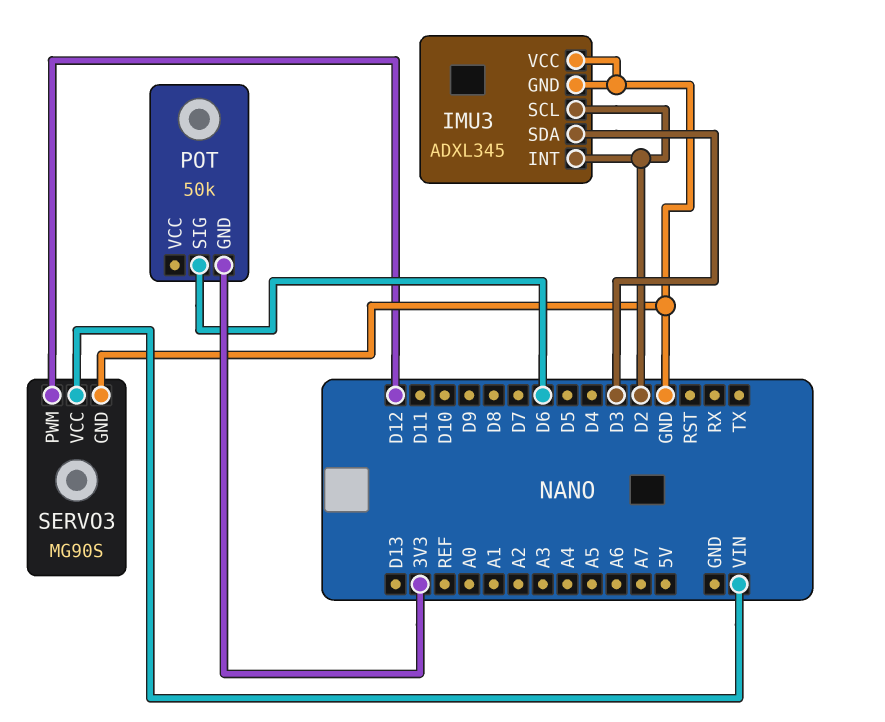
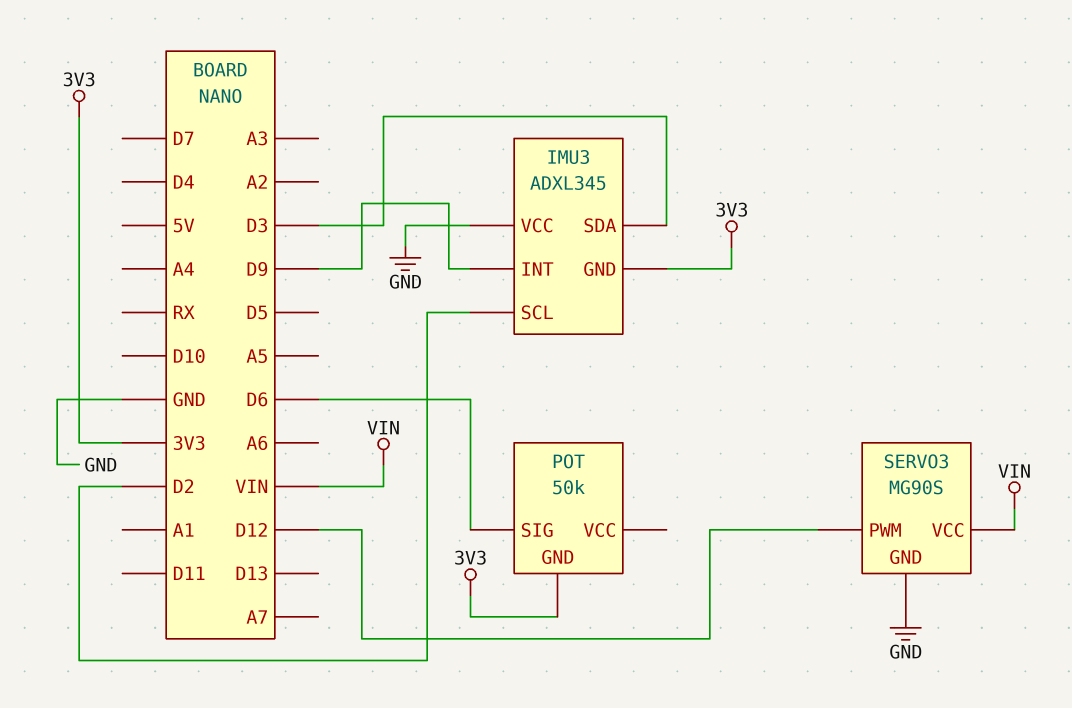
IMU3 pin GND: GND -> 3V3
IMU3 pin INT: D2 -> D9

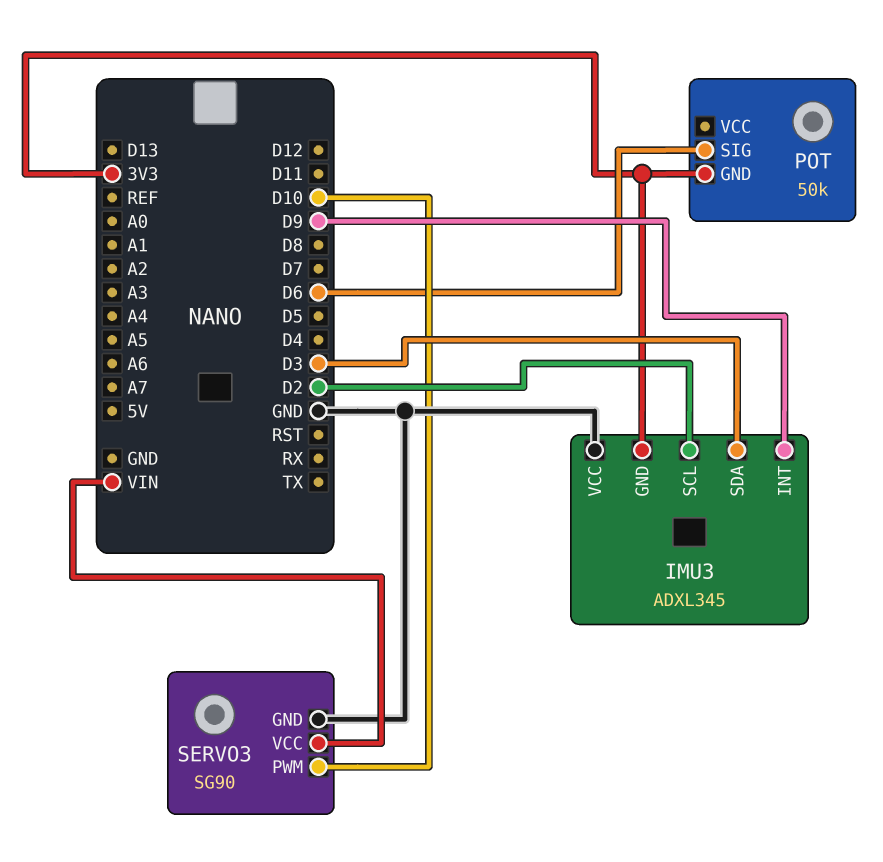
SERVO3: MG90S -> SG90
SERVO3 pin PWM: D12 -> D10

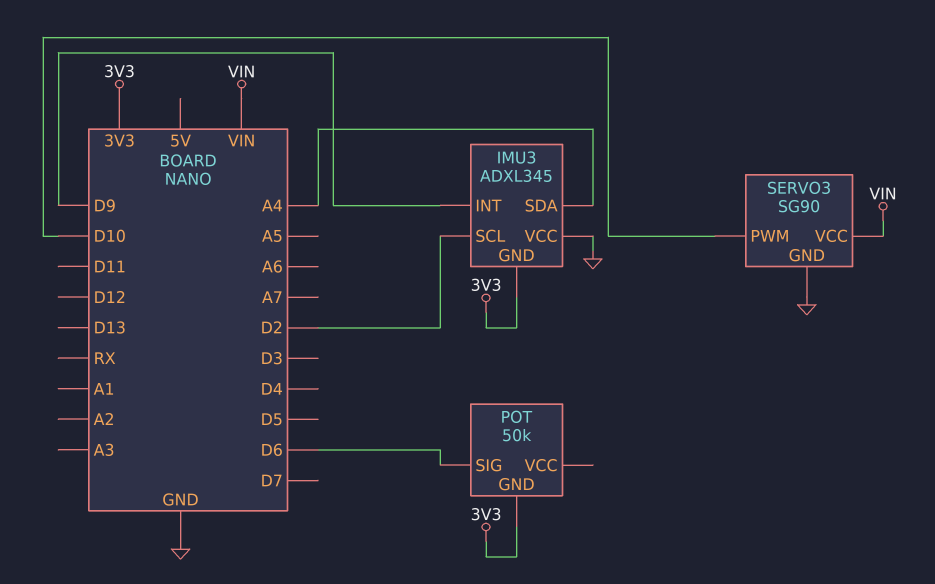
IMU3 pin SDA: D3 -> A4

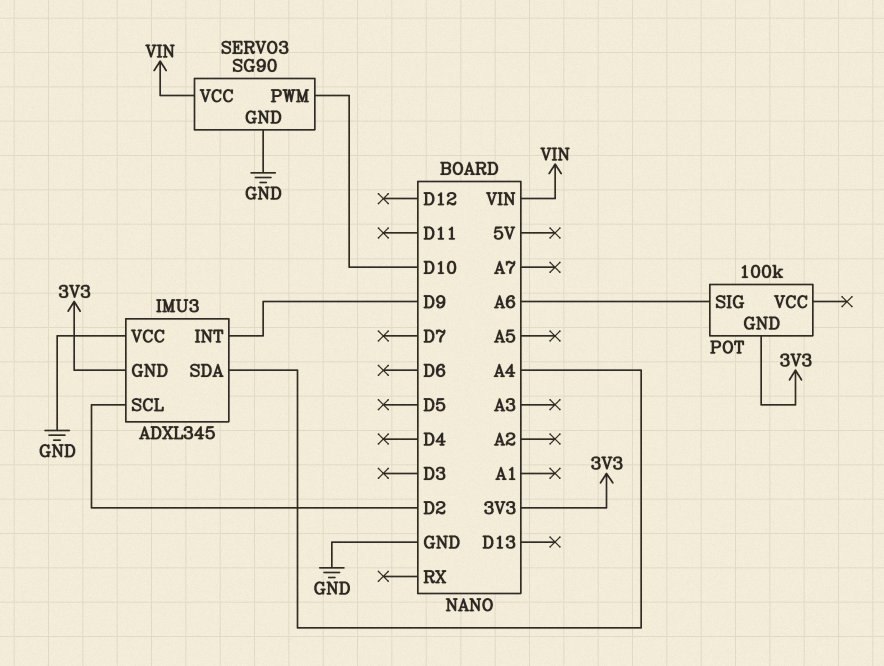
POT: 50k -> 100k
POT pin SIG: D6 -> A6

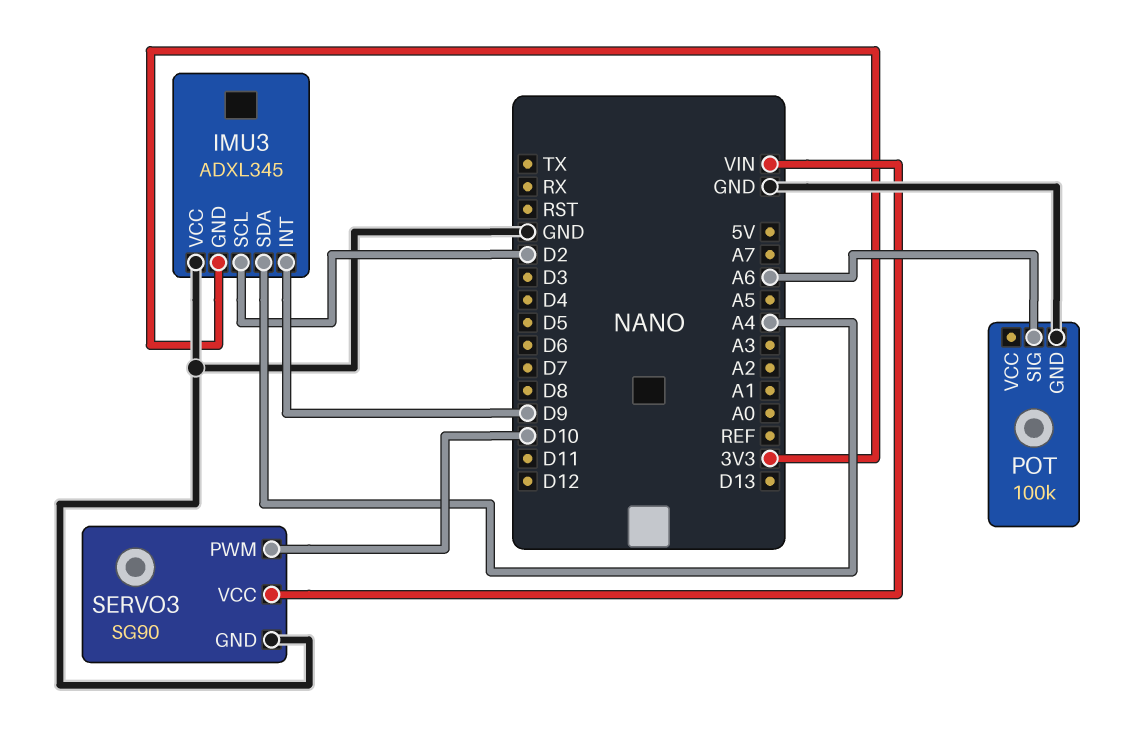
POT pin GND: 3V3 -> GND

